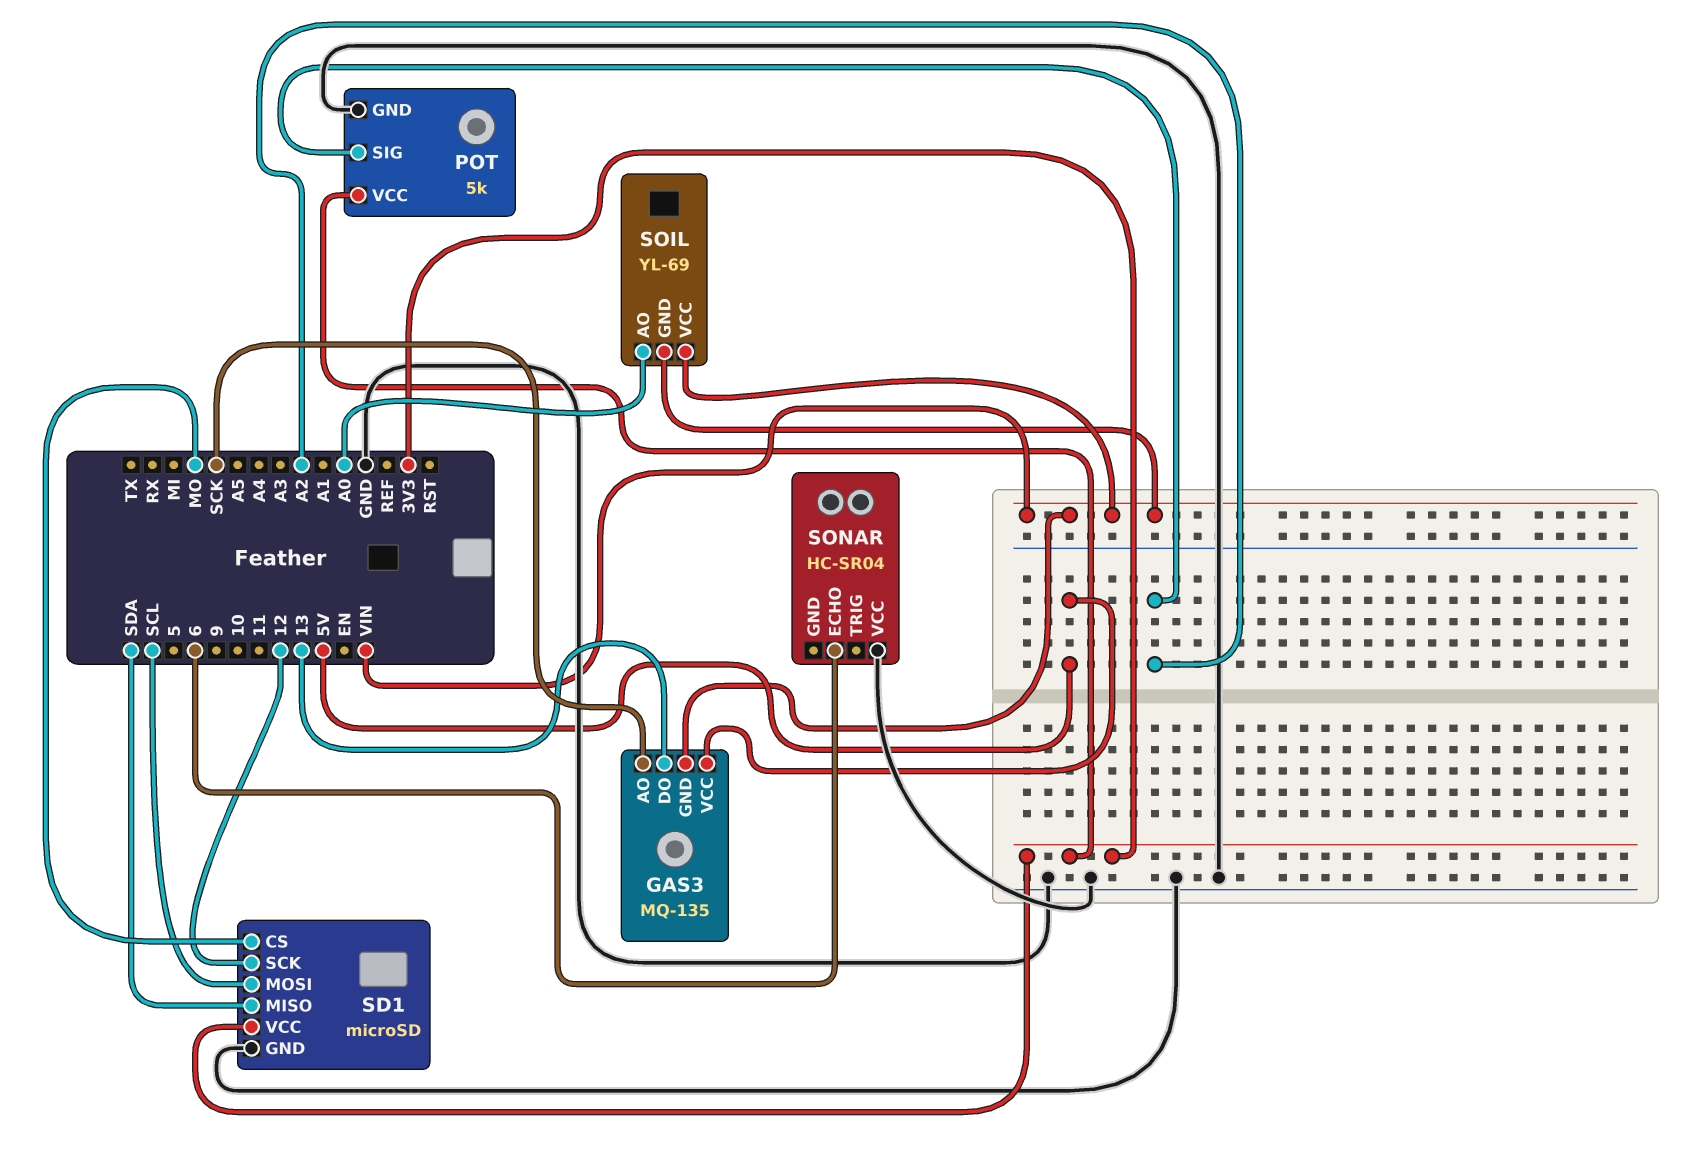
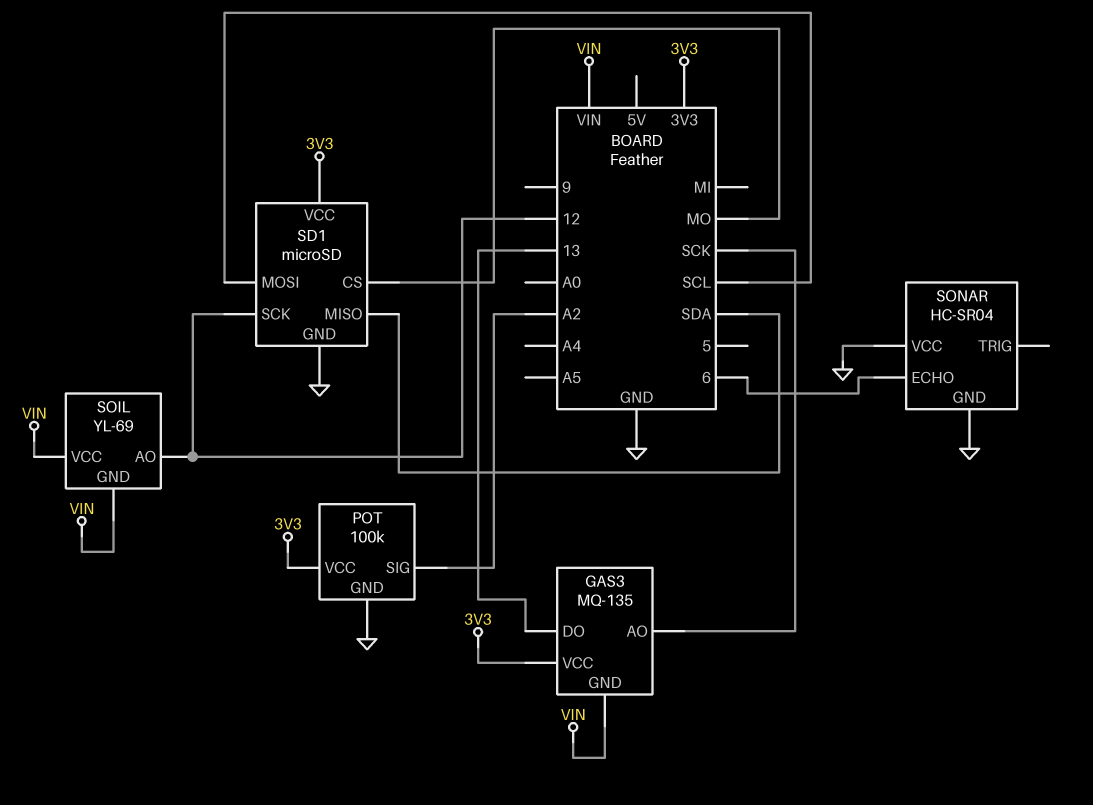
GAS3 pin VCC: 5V -> 3V3
POT: 5k -> 100k
SOIL pin AO: A0 -> 12
SONAR pin GND: none -> GND

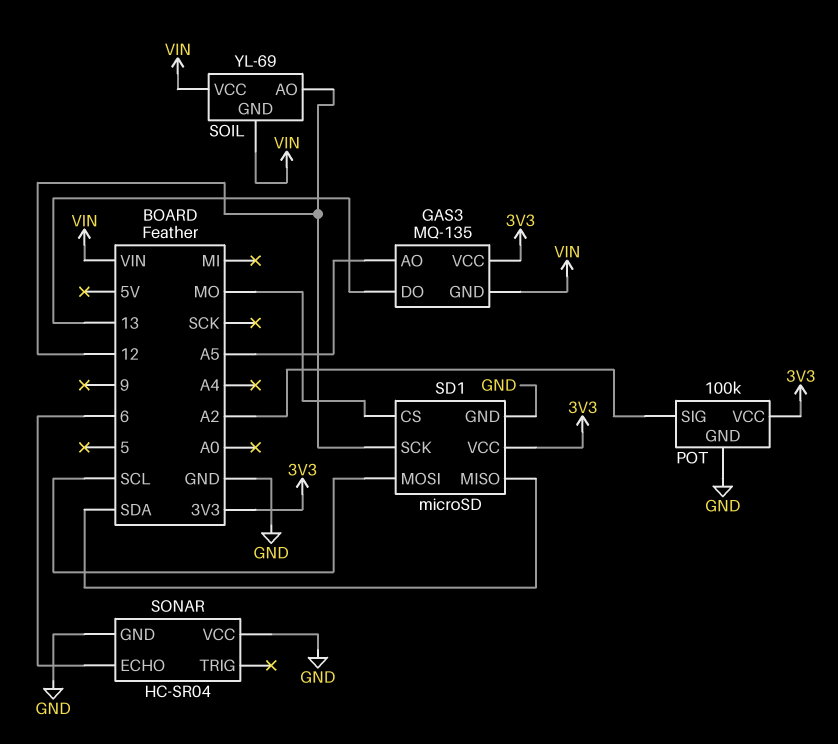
GAS3 pin AO: SCK -> A5

